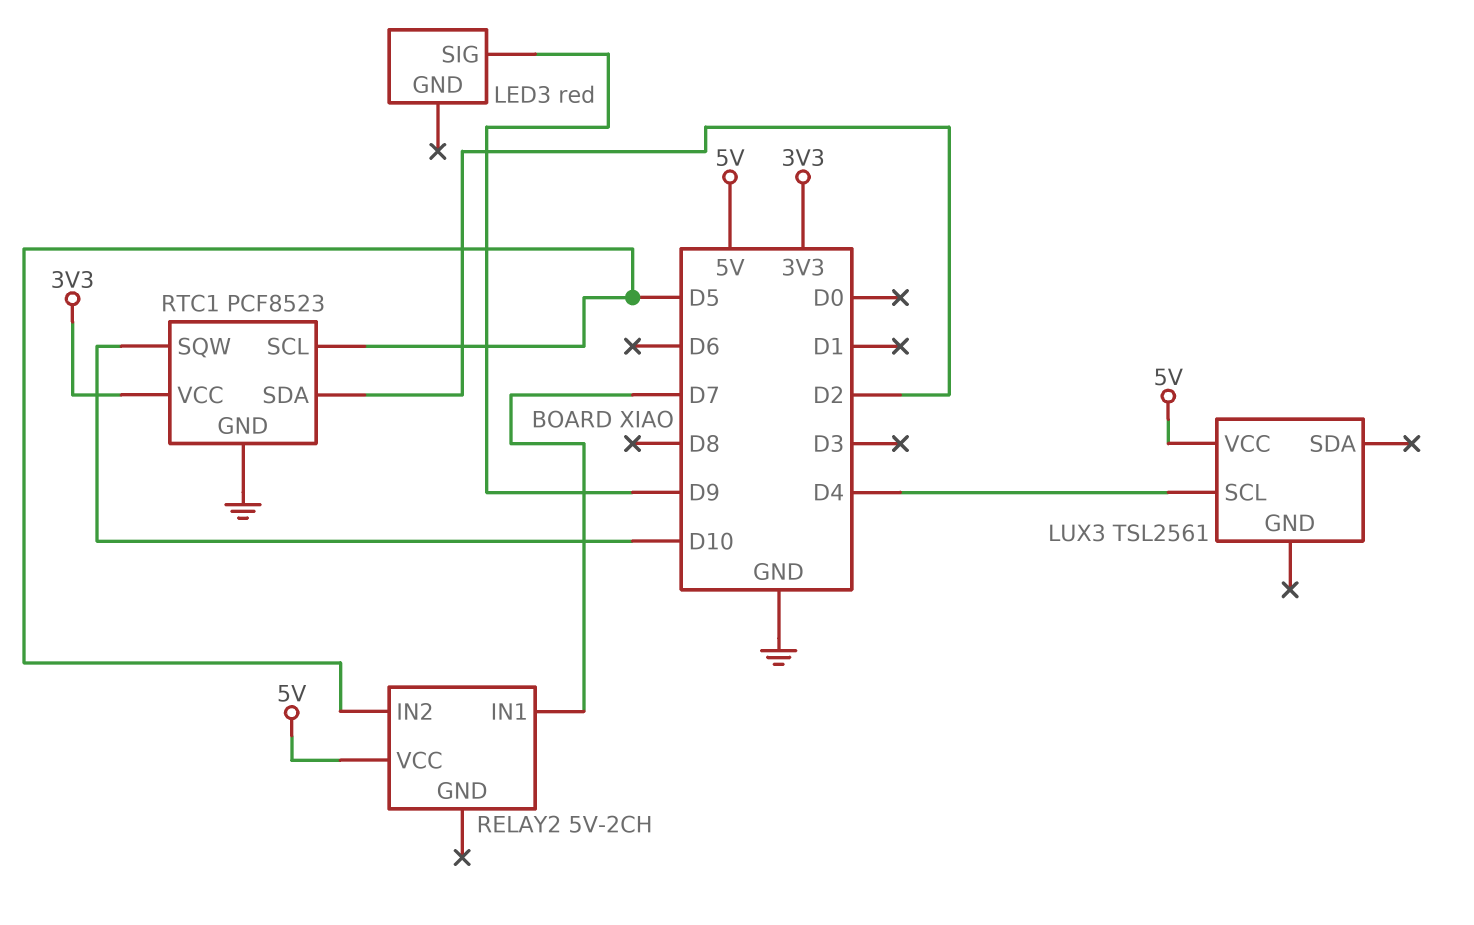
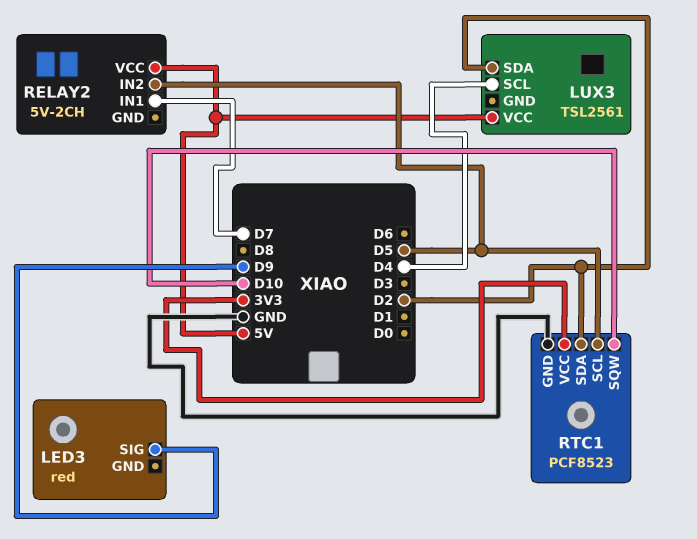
LUX3 pin SDA: none -> D2

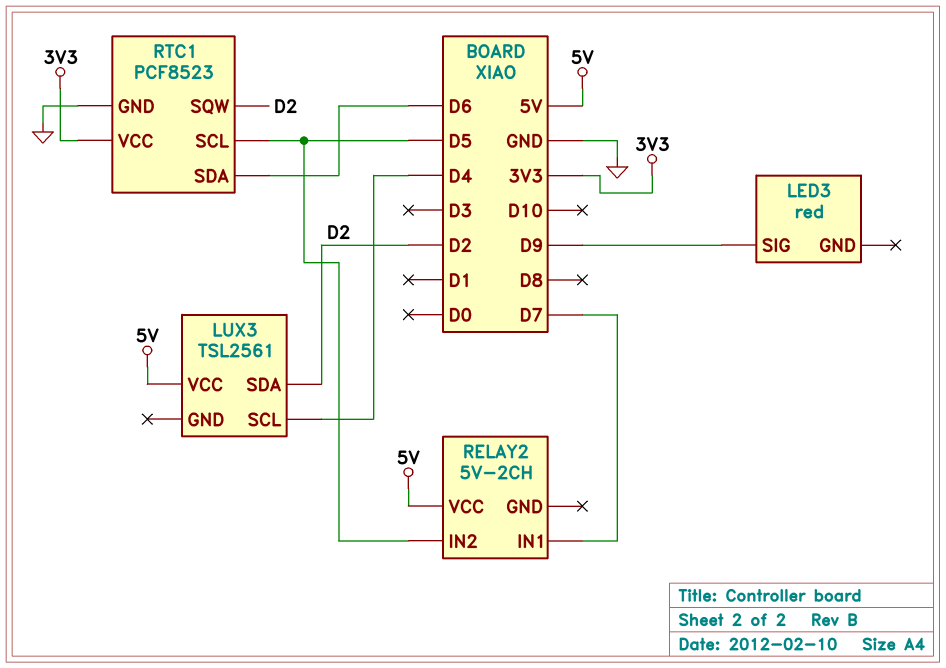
RTC1 pin SDA: D2 -> D6
RTC1 pin SQW: D10 -> D2

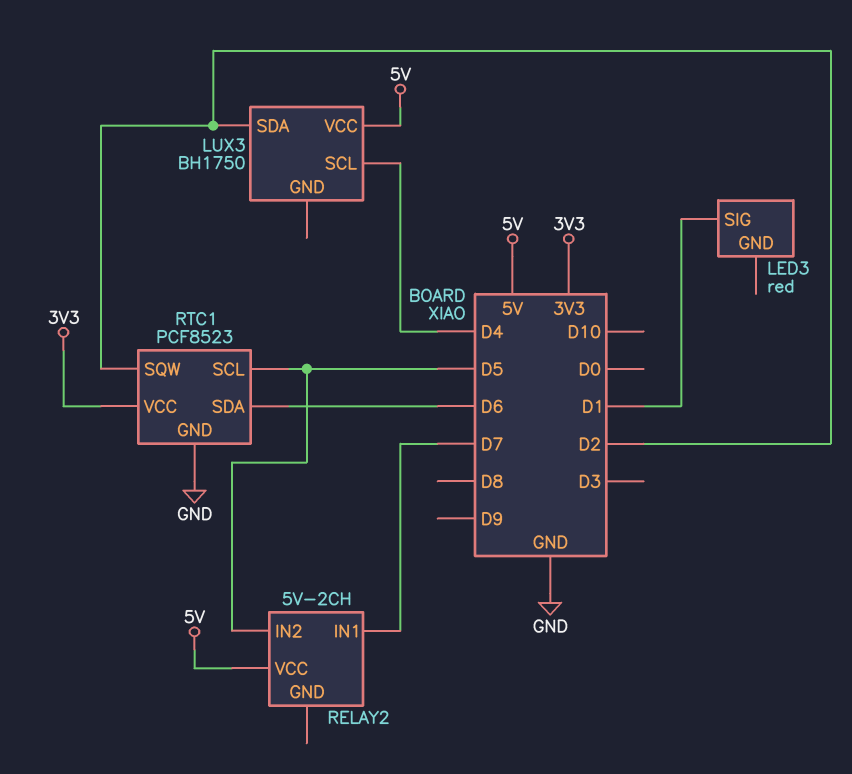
LED3 pin SIG: D9 -> D1
LUX3: TSL2561 -> BH1750

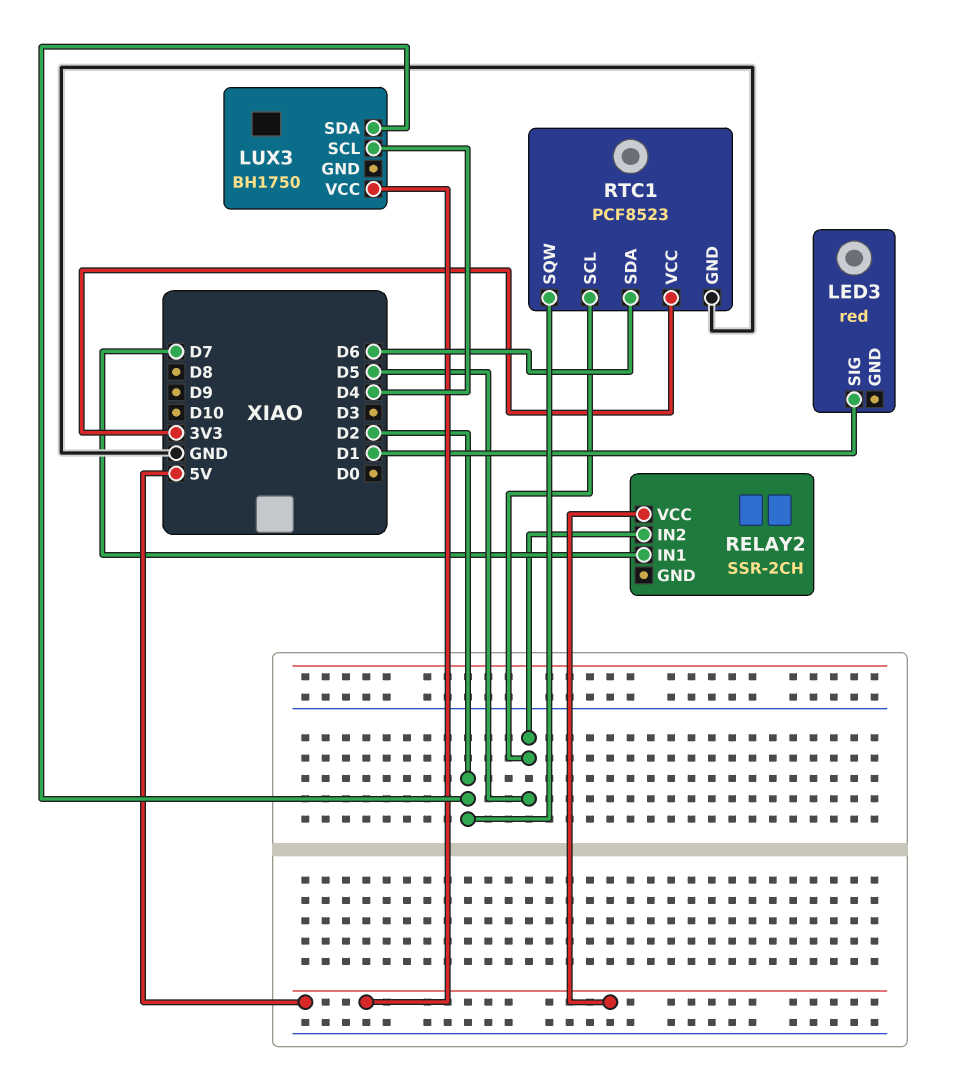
RELAY2: 5V-2CH -> SSR-2CH

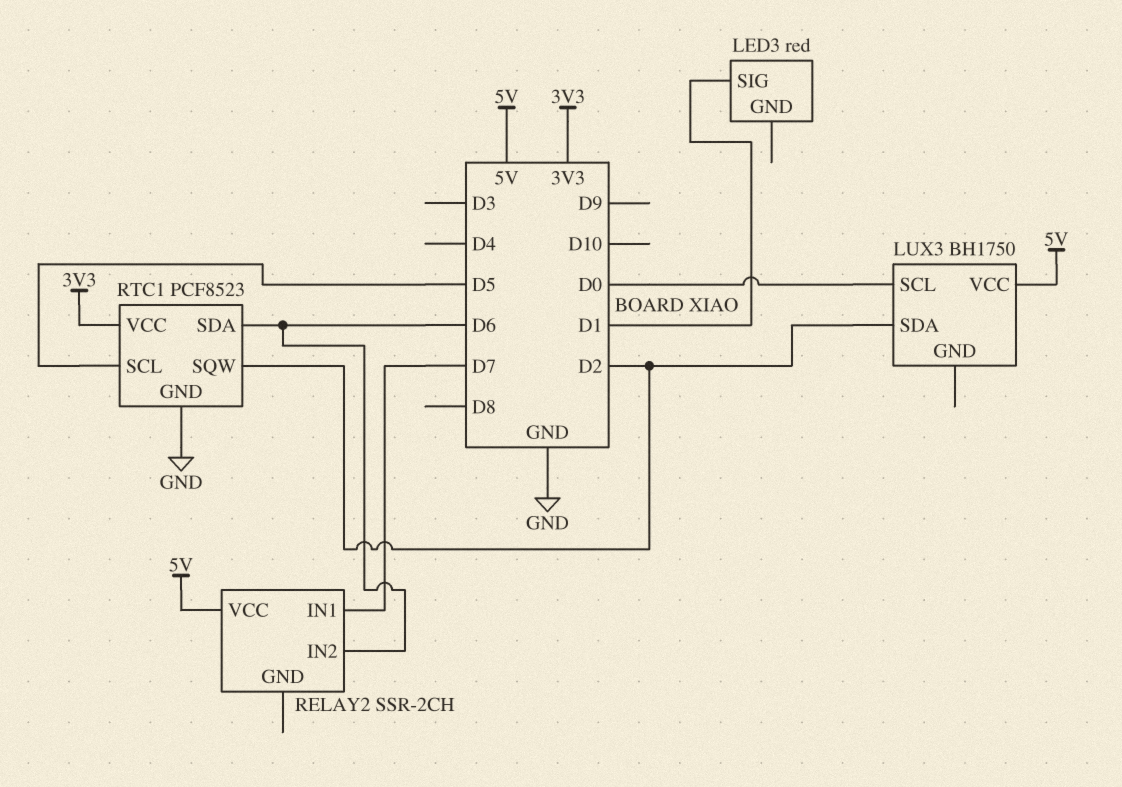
LUX3 pin SCL: D4 -> D0
RELAY2 pin IN2: D5 -> D6

